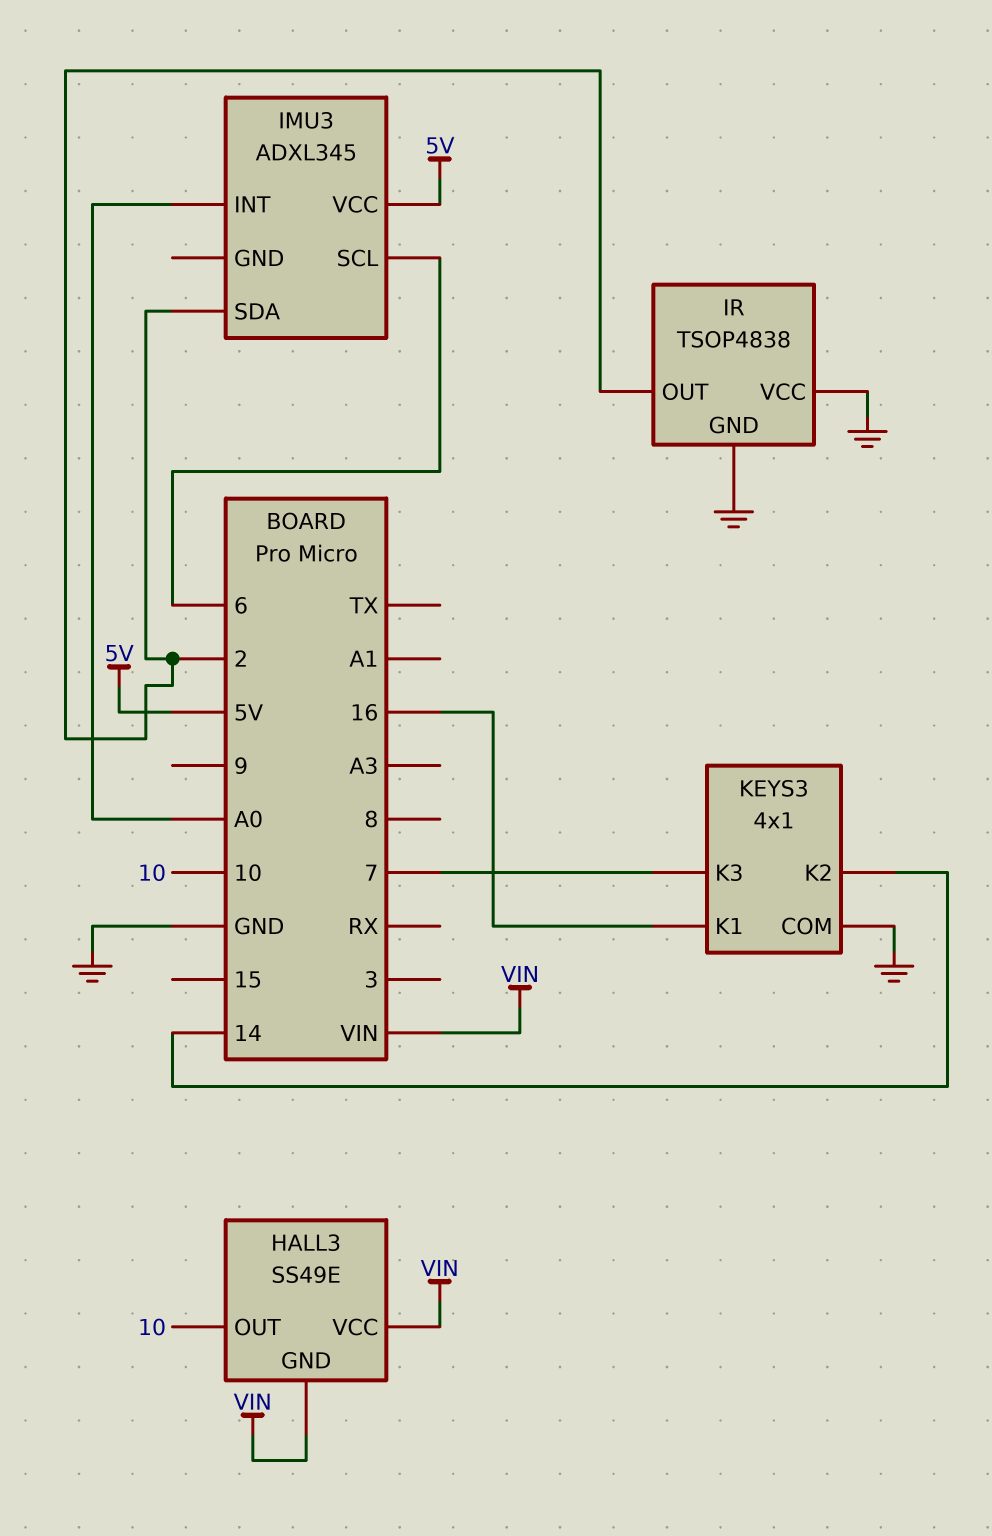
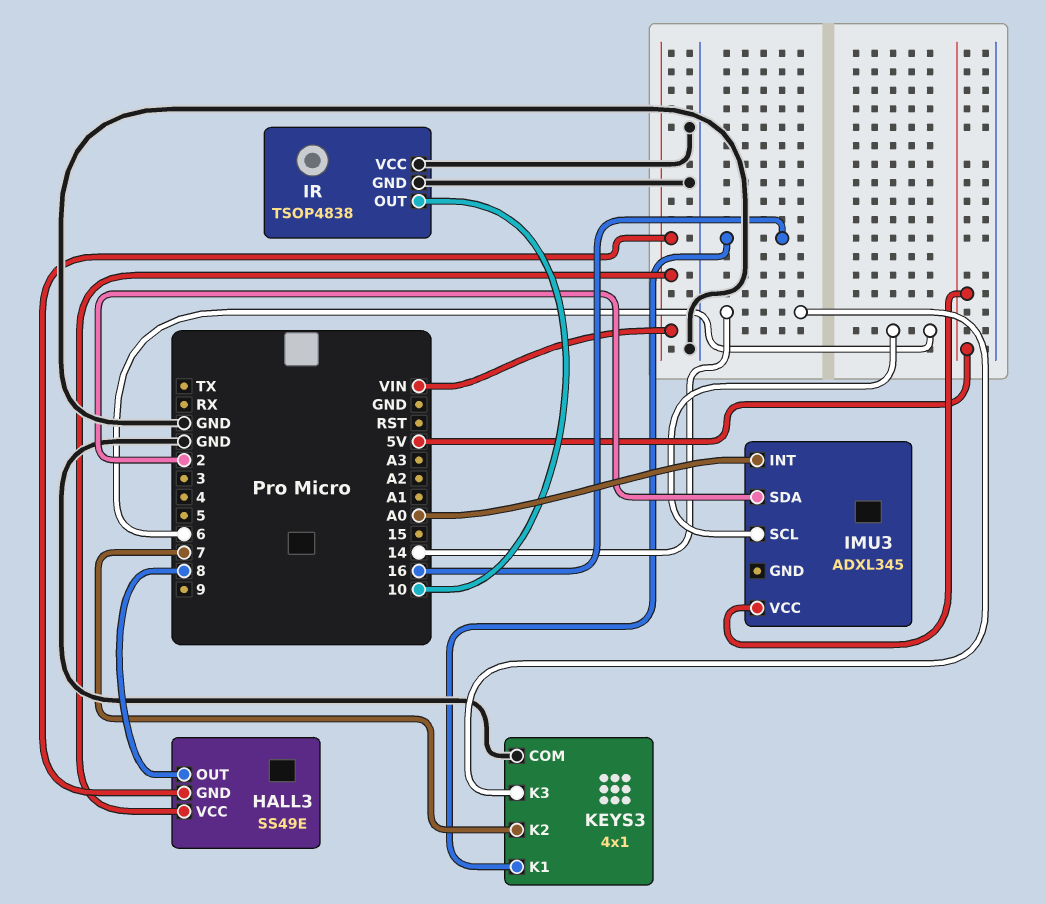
HALL3 pin OUT: 10 -> 8
IR pin OUT: 2 -> 10
KEYS3 pin K2: 14 -> 7
KEYS3 pin K3: 7 -> 14

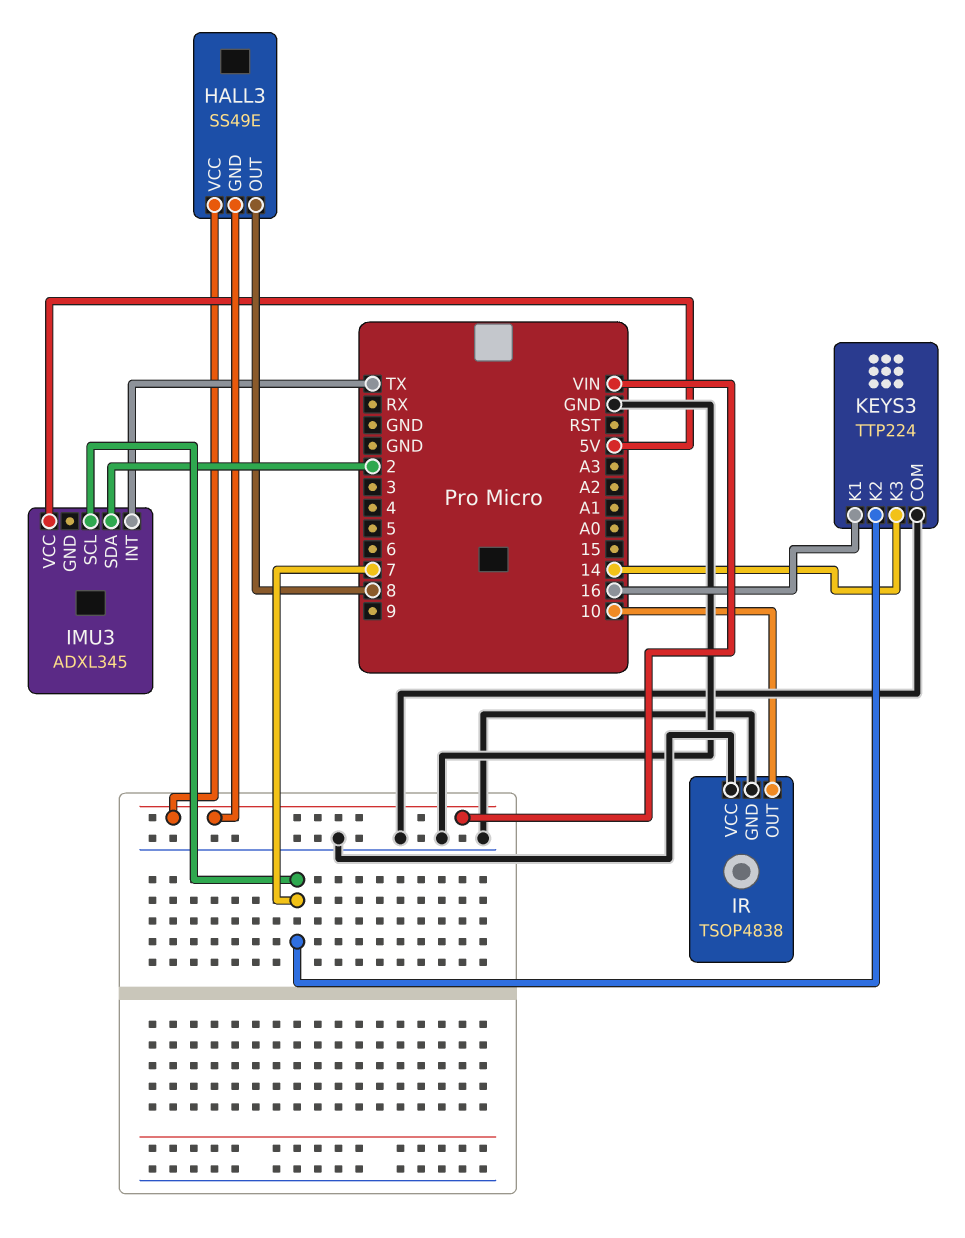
IMU3 pin INT: A0 -> TX
IMU3 pin SCL: 6 -> 7
KEYS3: 4x1 -> TTP224

